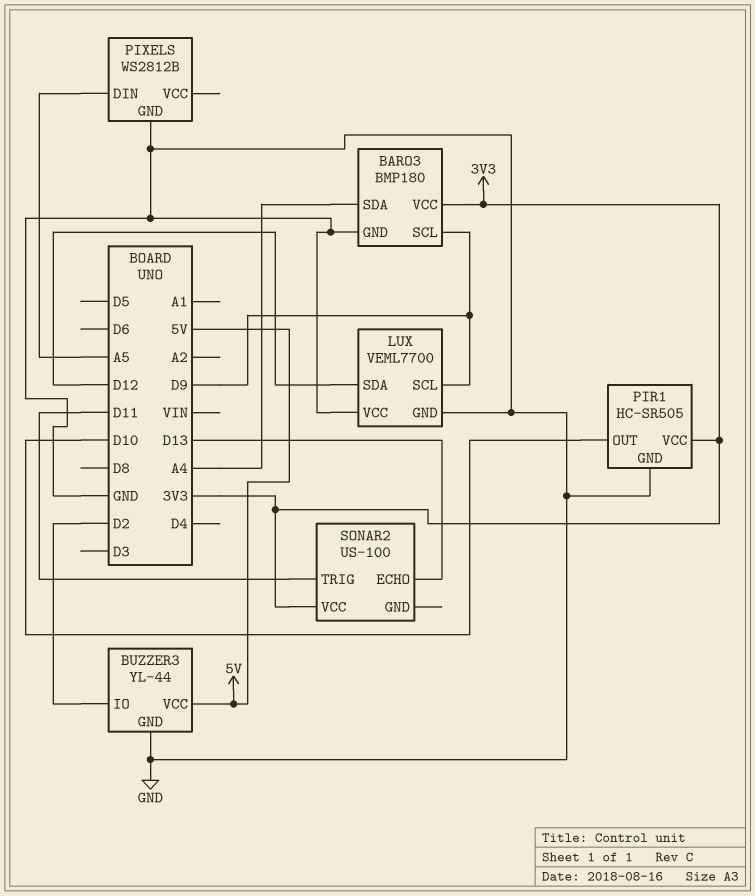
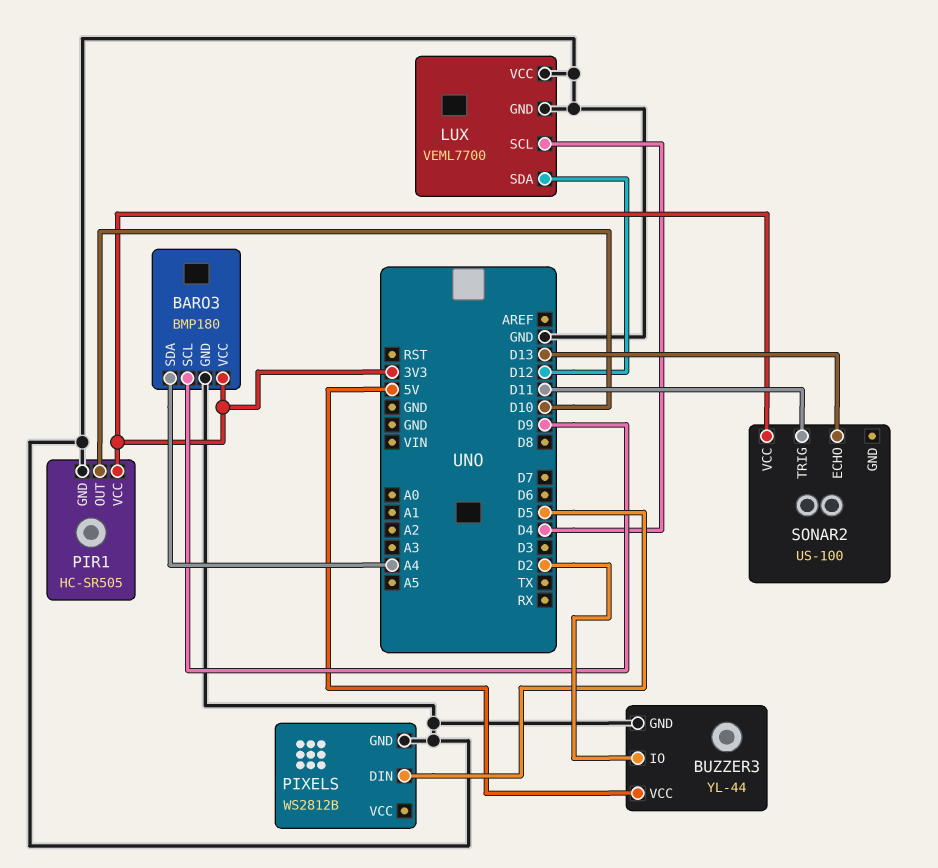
LUX pin SCL: D9 -> D4
PIXELS pin DIN: A5 -> D5

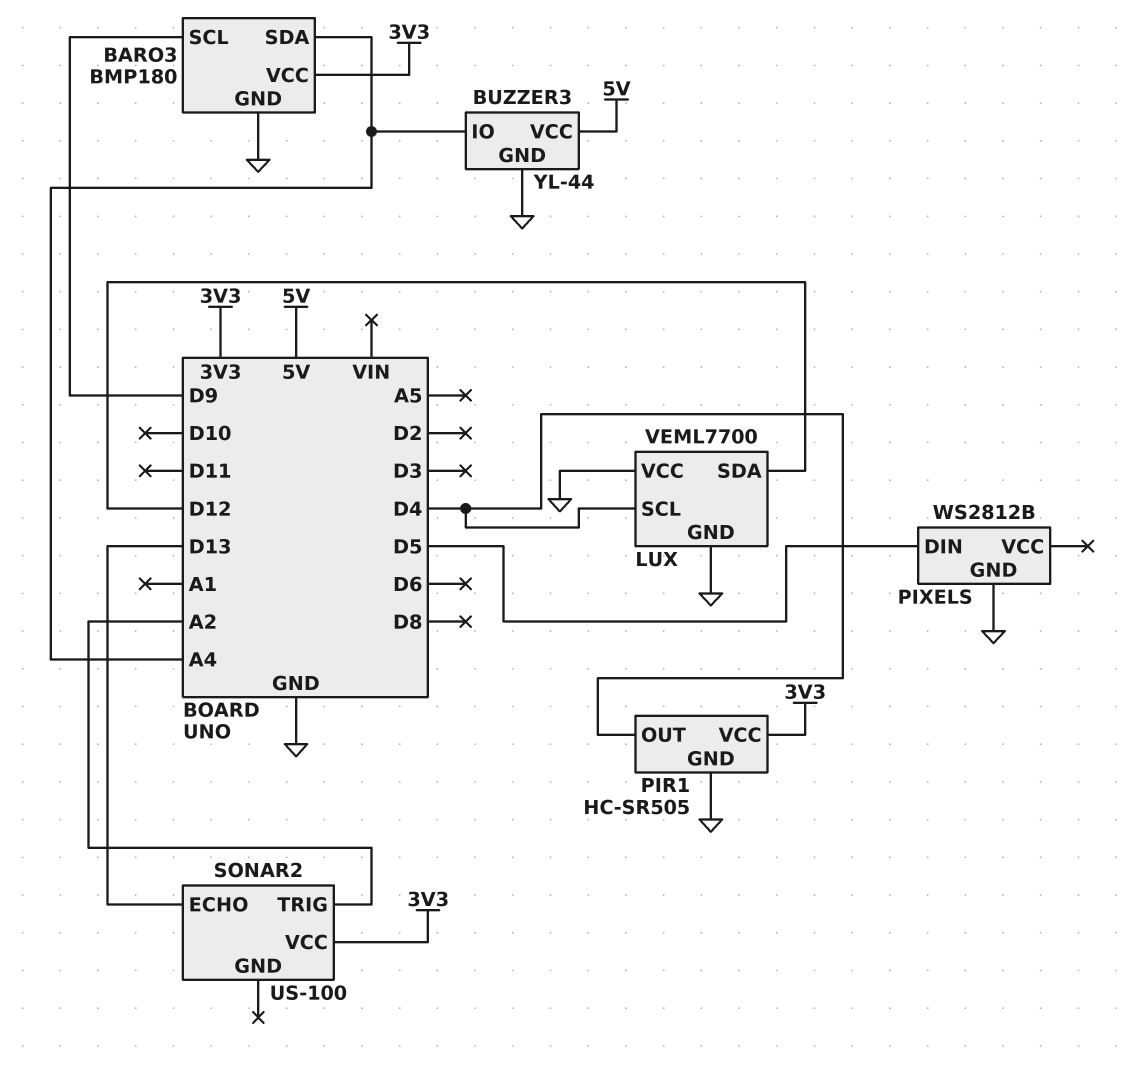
BUZZER3 pin IO: D2 -> A4
PIR1 pin OUT: D10 -> D4
SONAR2 pin TRIG: D11 -> A2

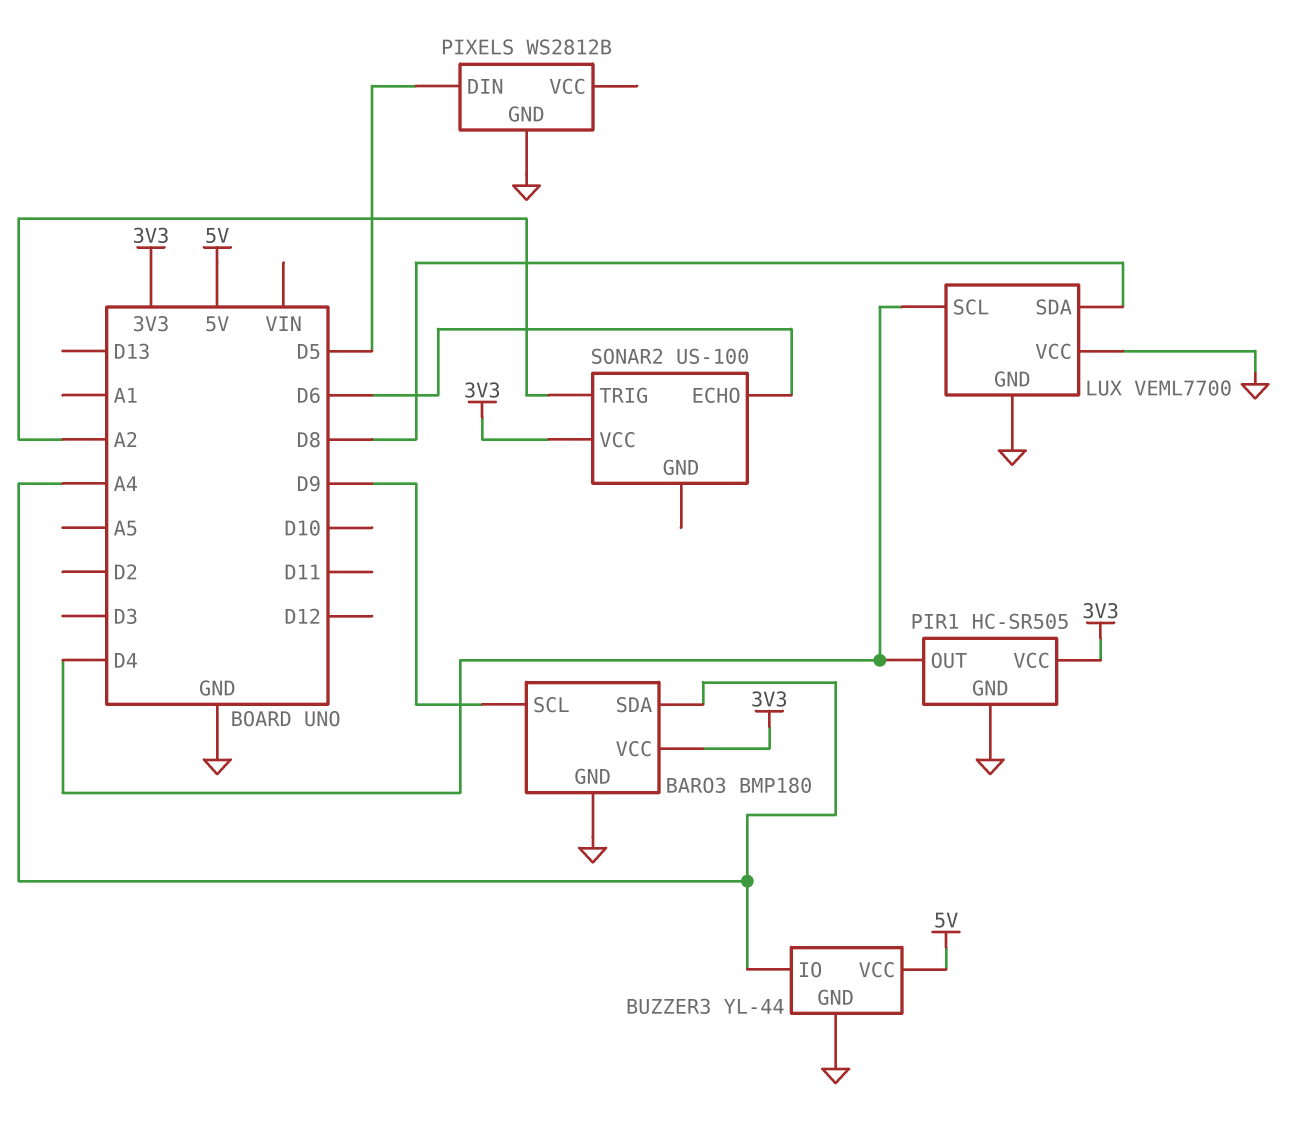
LUX pin SDA: D12 -> D8
SONAR2 pin ECHO: D13 -> D6

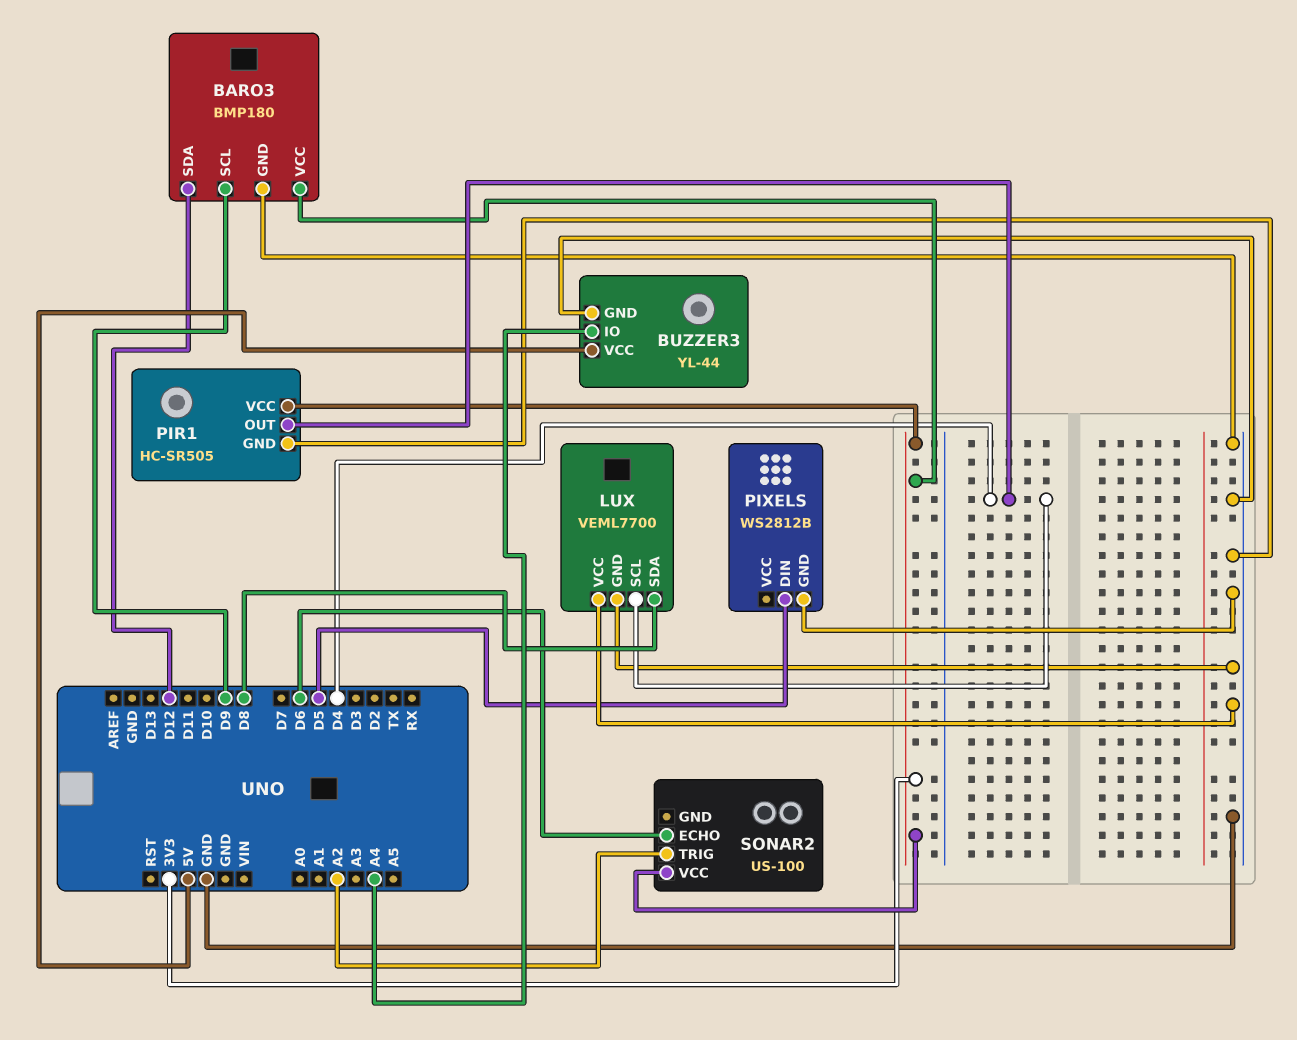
BARO3 pin SDA: A4 -> D12

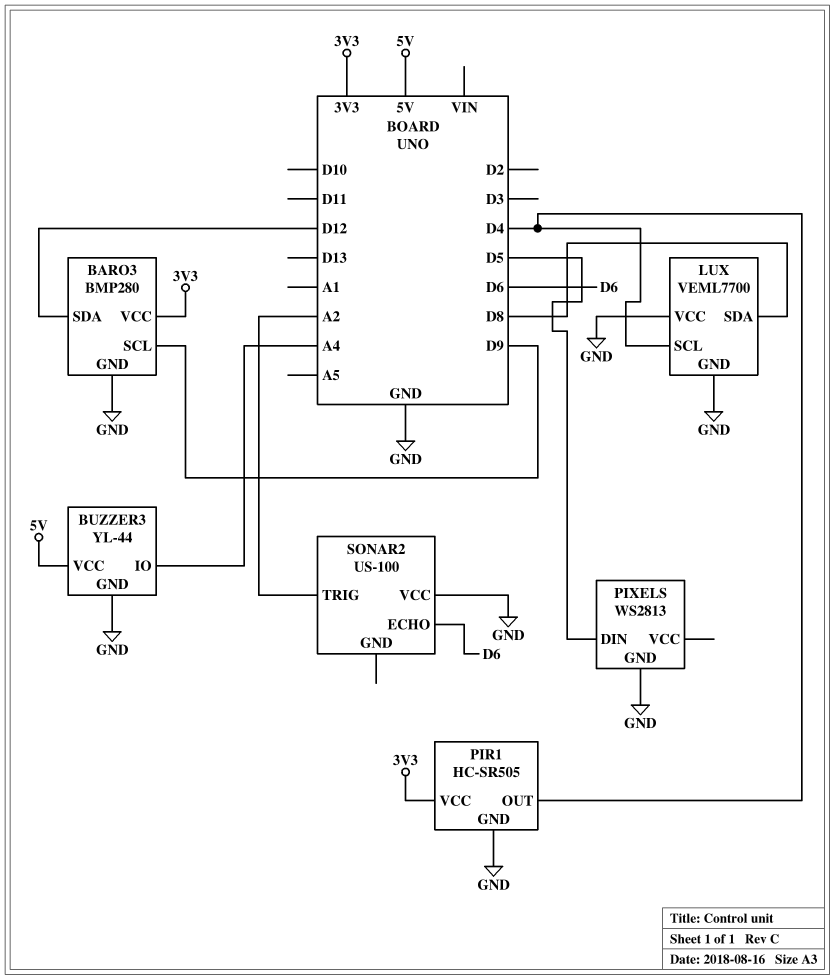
BARO3: BMP180 -> BMP280
PIXELS: WS2812B -> WS2813
SONAR2 pin VCC: 3V3 -> GND

